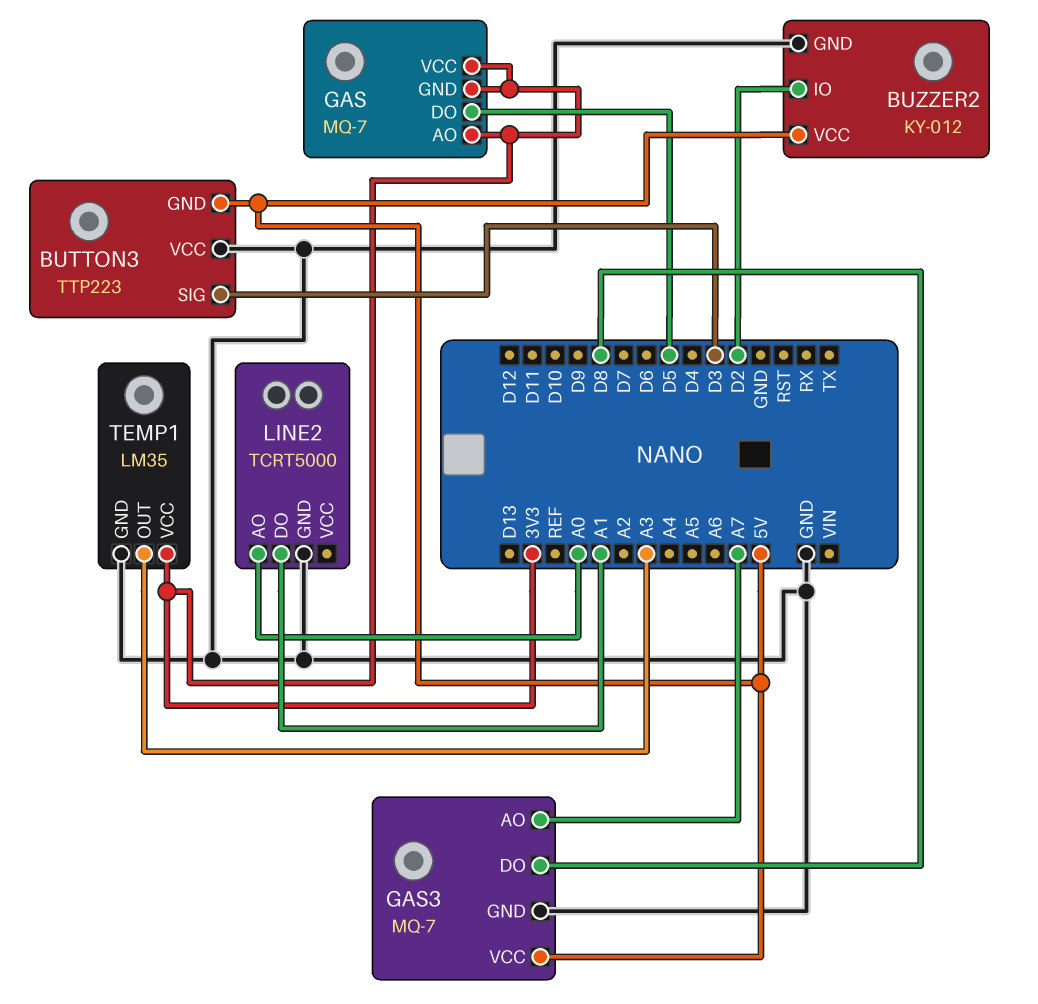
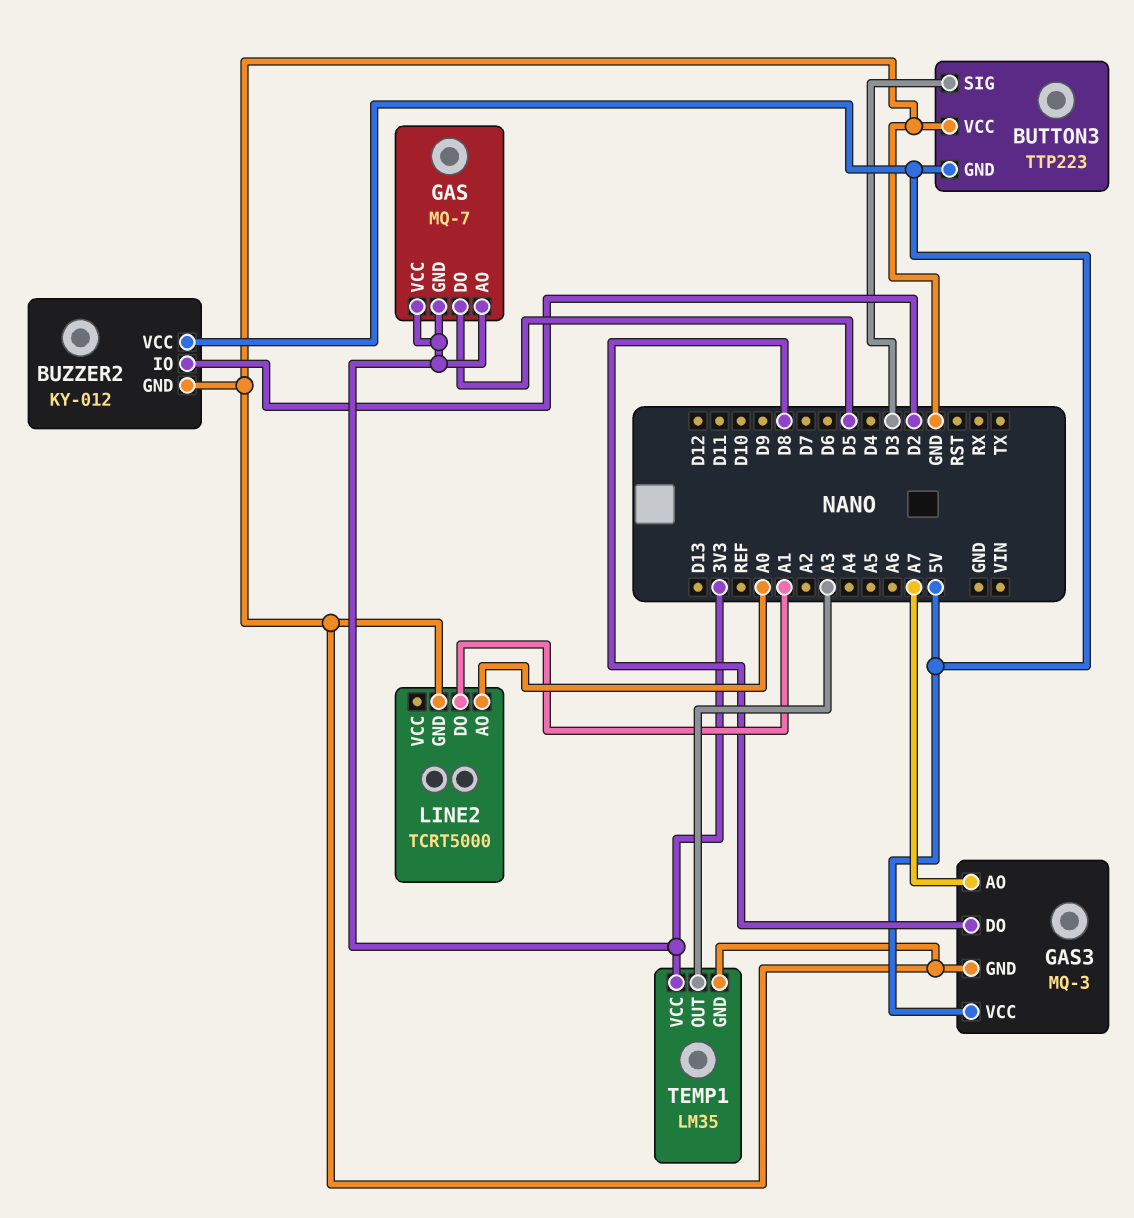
GAS3: MQ-7 -> MQ-3

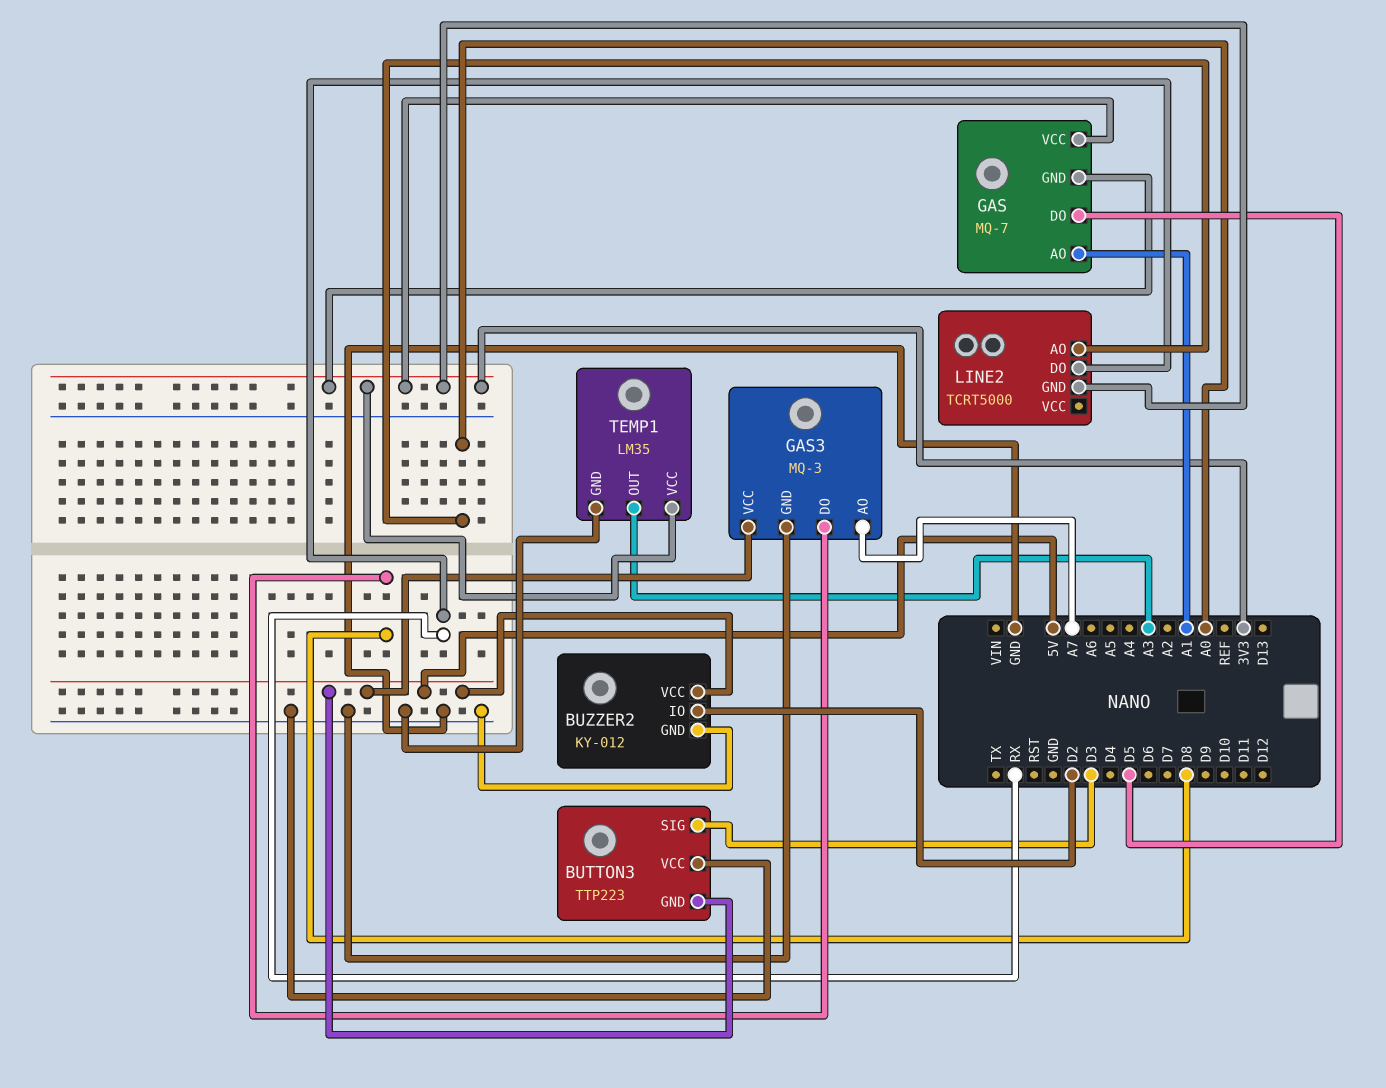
GAS pin AO: 3V3 -> A1
LINE2 pin DO: A1 -> RX
LINE2 pin GND: GND -> 3V3

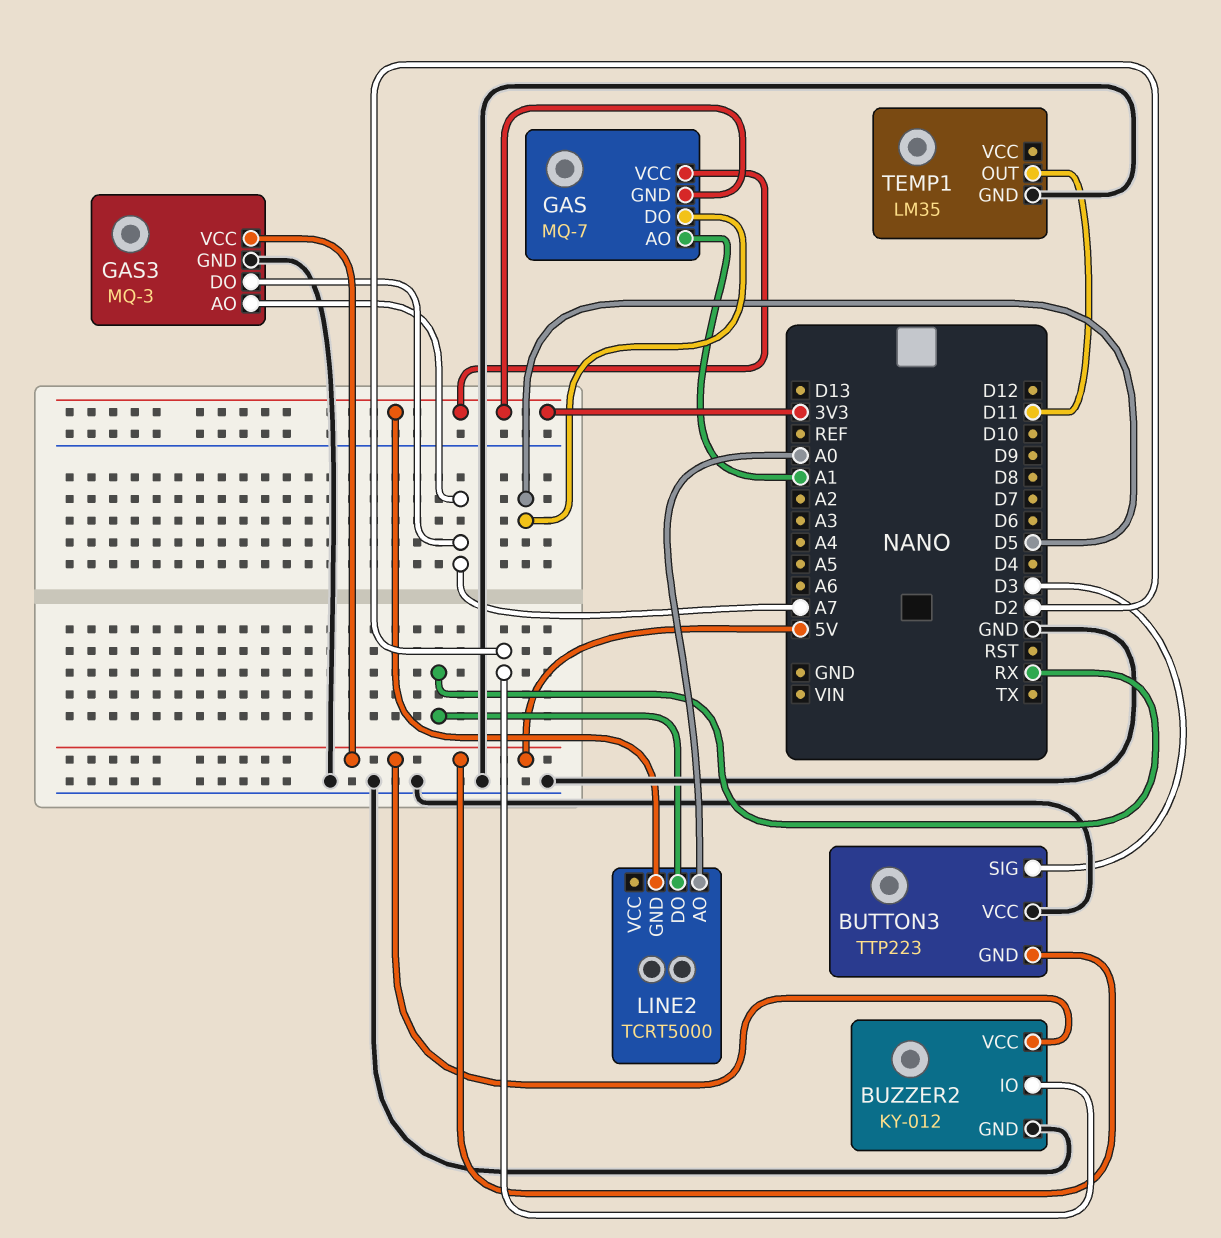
GAS3 pin DO: D8 -> A7
TEMP1 pin OUT: A3 -> D11
TEMP1 pin VCC: 3V3 -> none

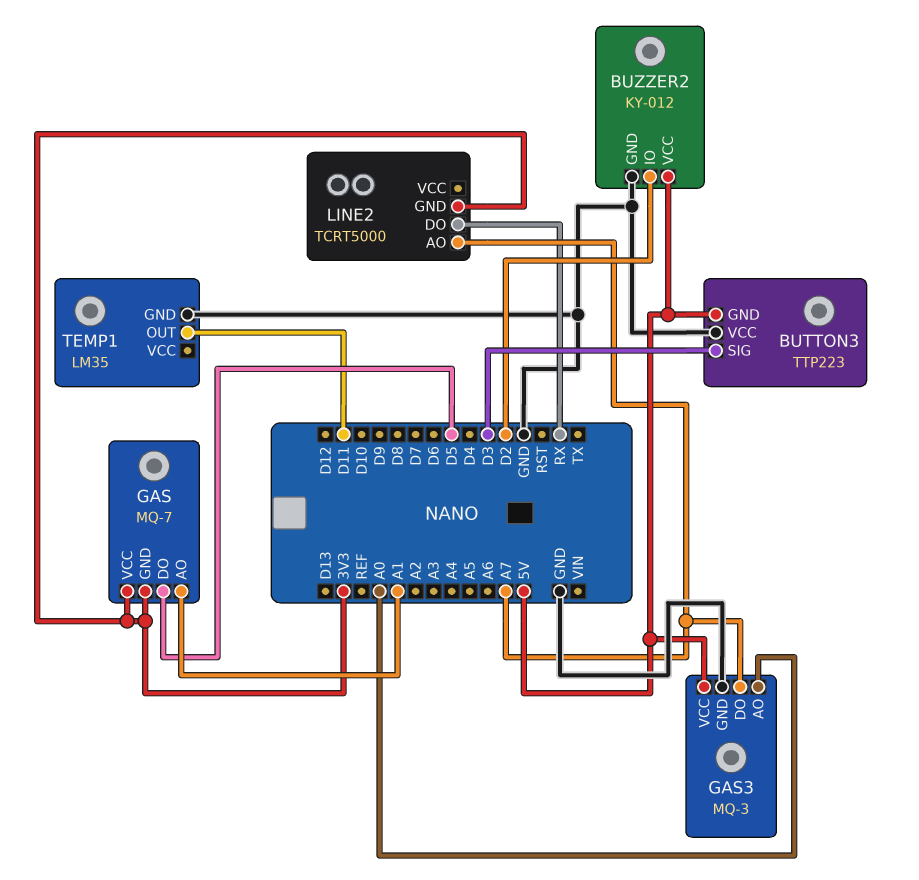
GAS3 pin AO: A7 -> A0
LINE2 pin AO: A0 -> A7

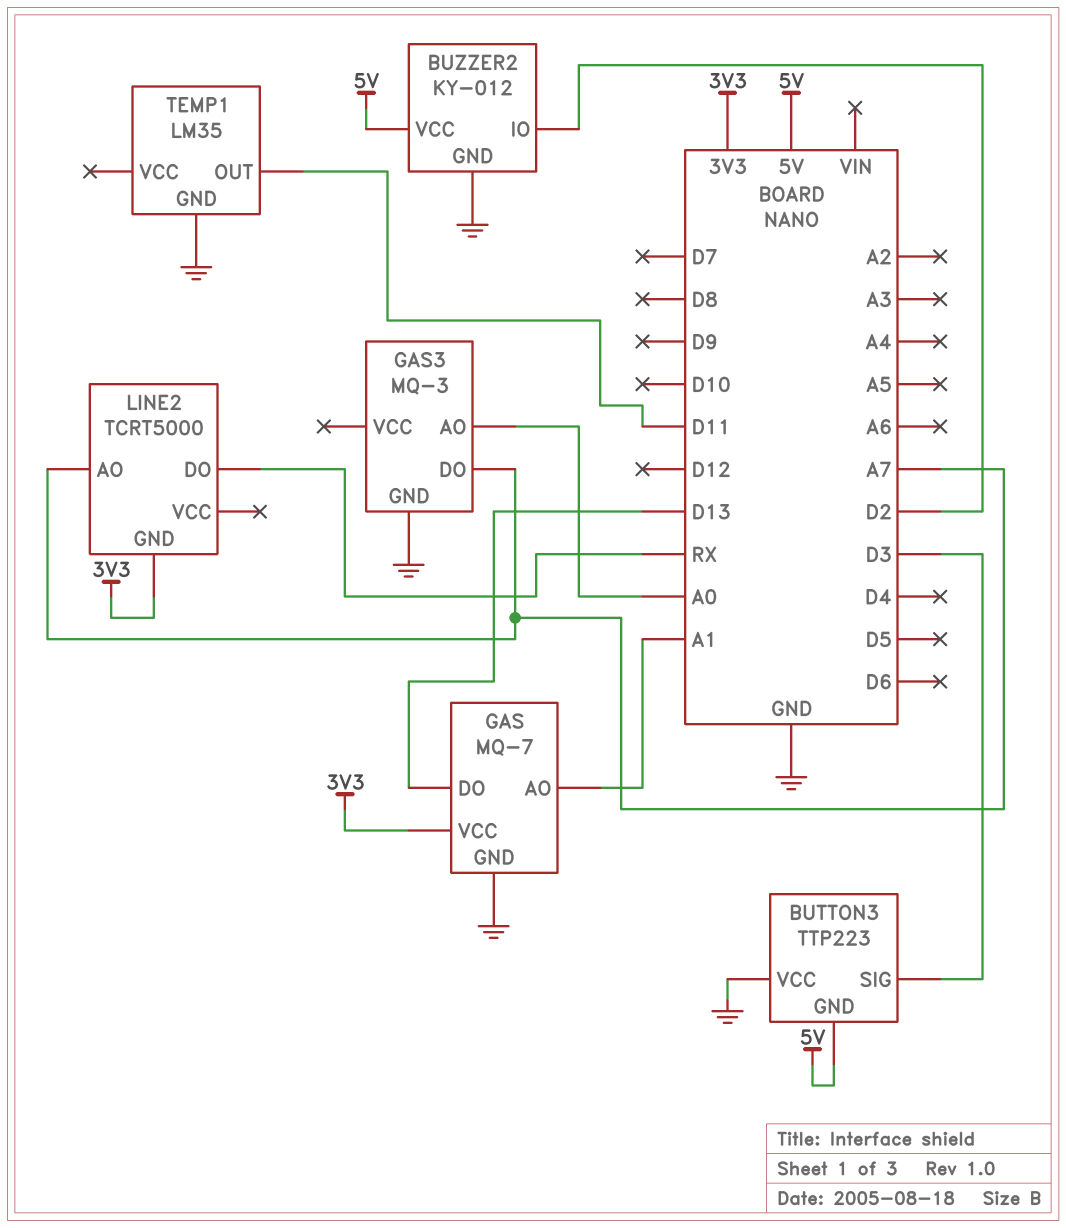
GAS pin DO: D5 -> D13
GAS pin GND: 3V3 -> GND
GAS3 pin VCC: 5V -> none

